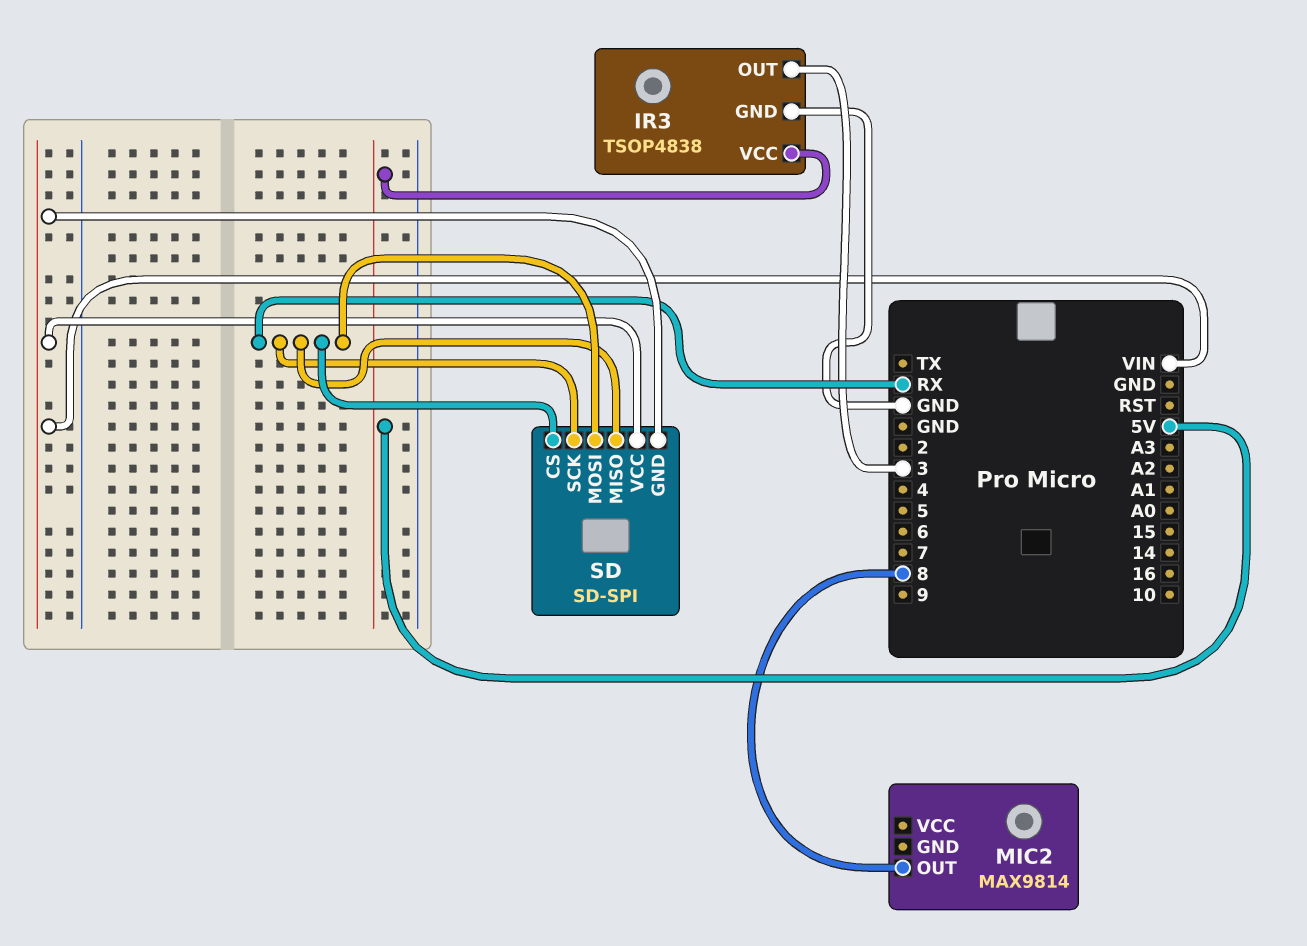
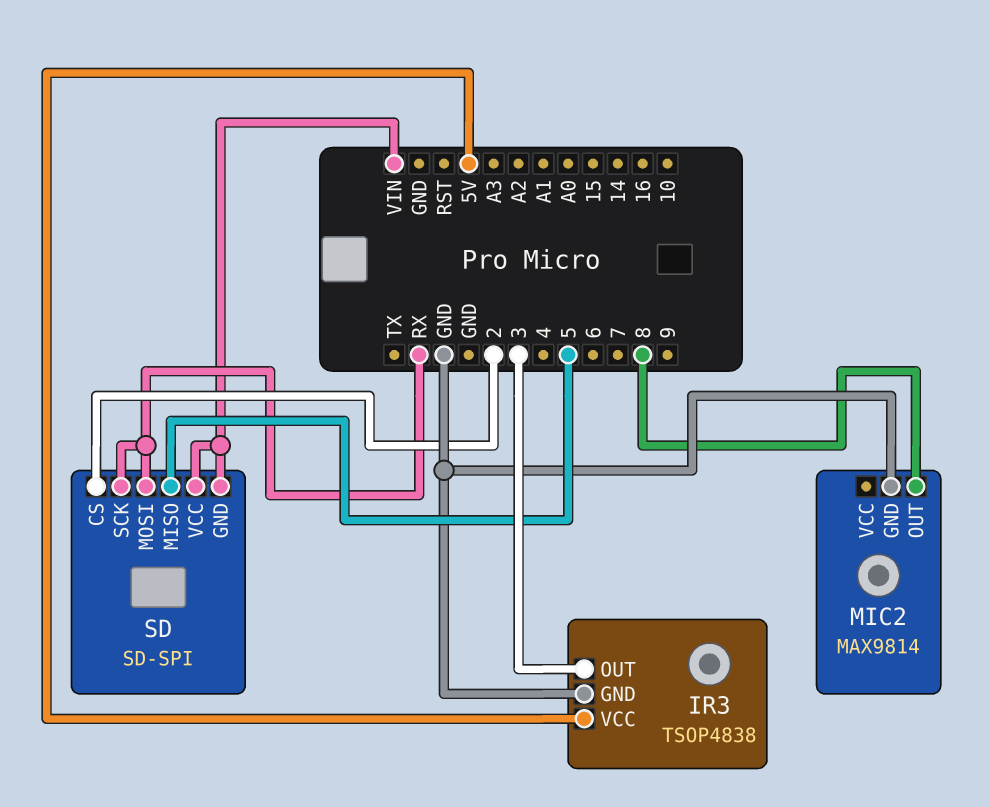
MIC2 pin GND: none -> GND
SD pin CS: RX -> 2
SD pin MISO: RX -> 5

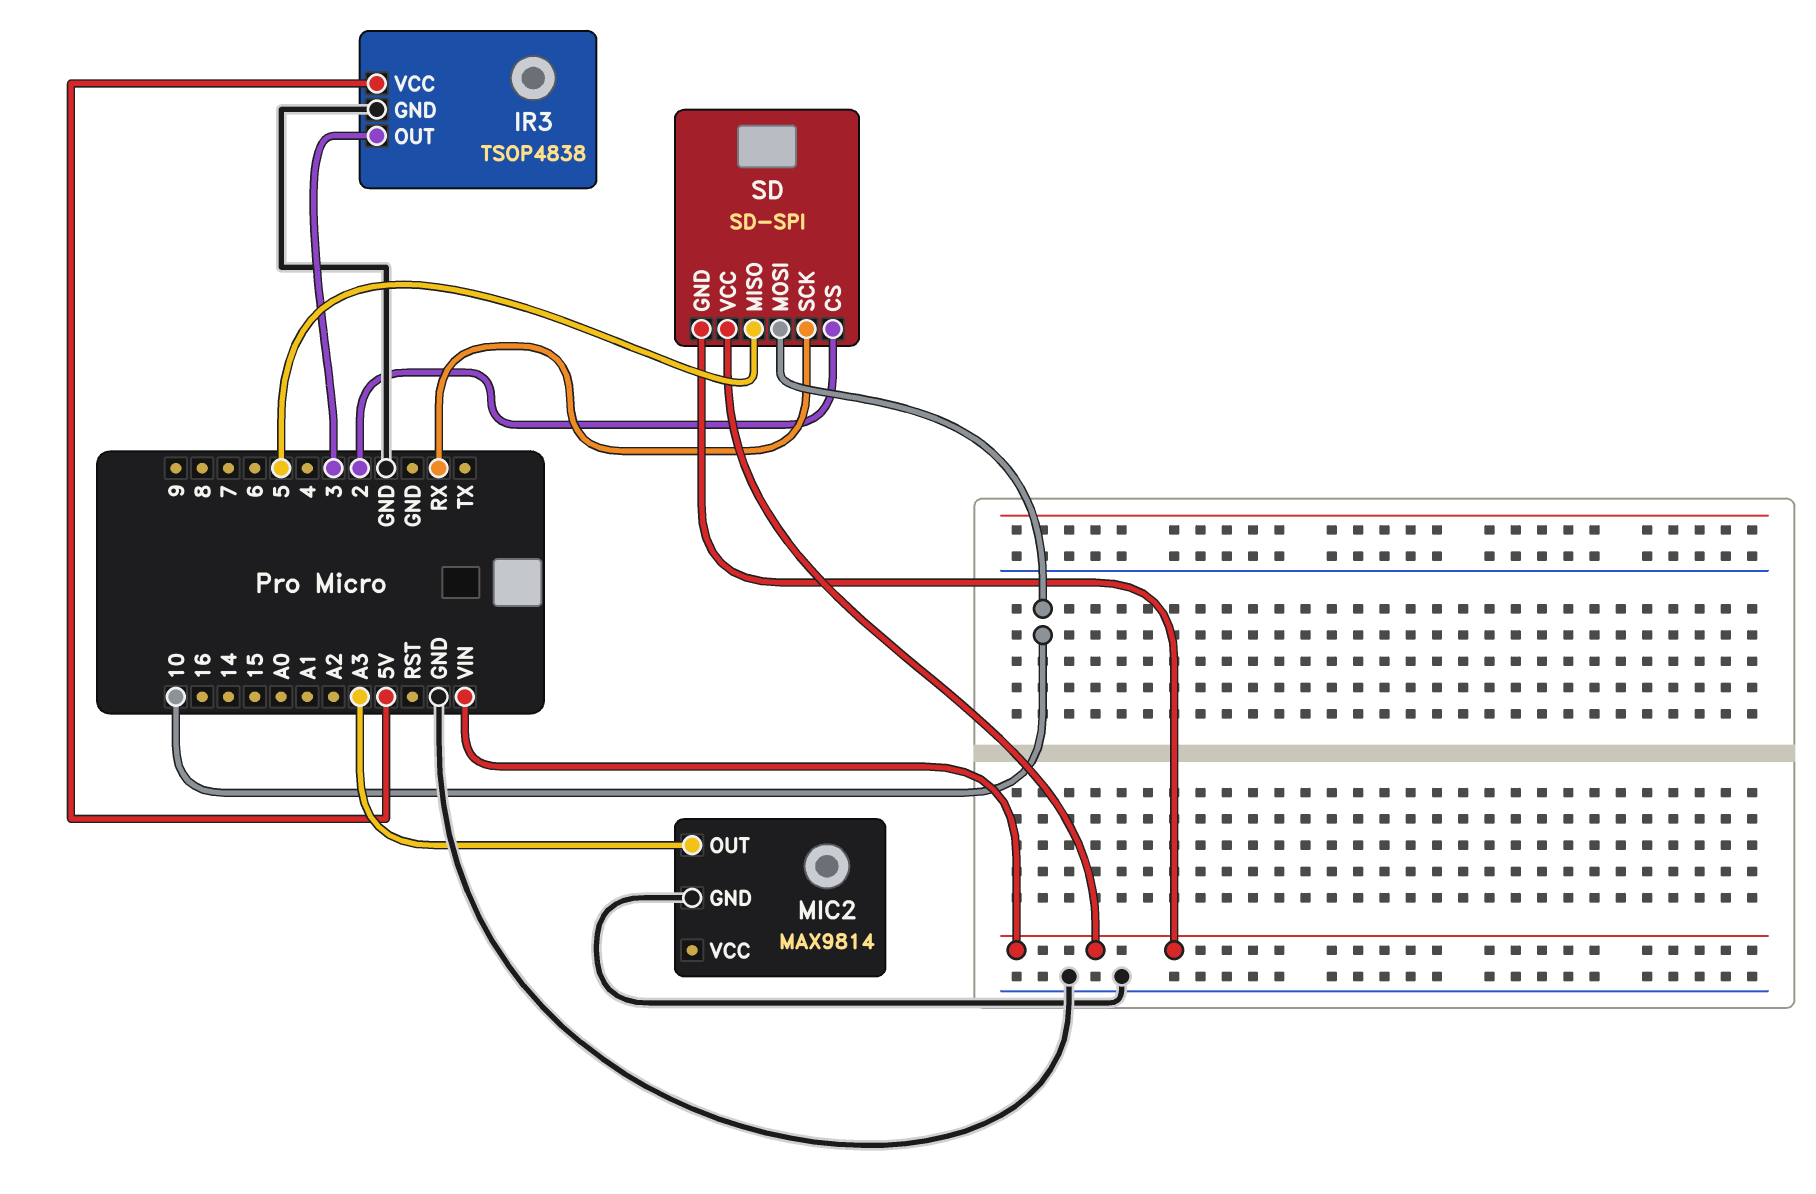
MIC2 pin OUT: 8 -> A3
SD pin MOSI: RX -> 10

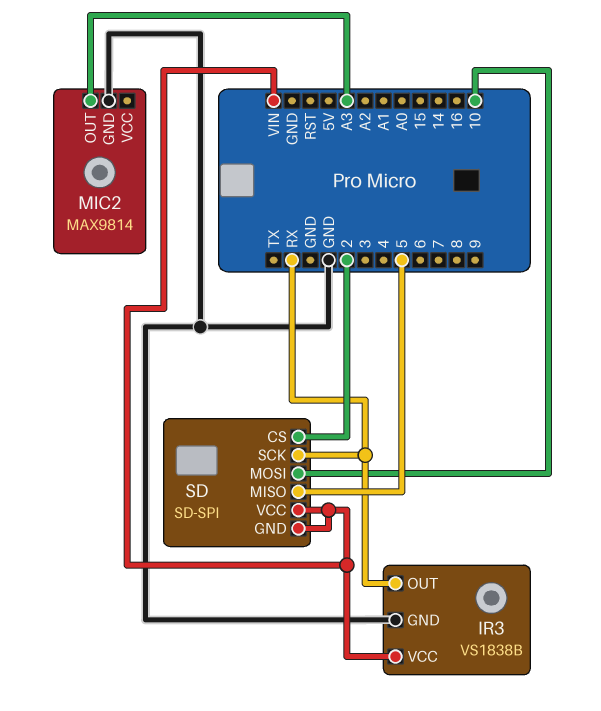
IR3: TSOP4838 -> VS1838B
IR3 pin OUT: 3 -> RX
IR3 pin VCC: 5V -> VIN

